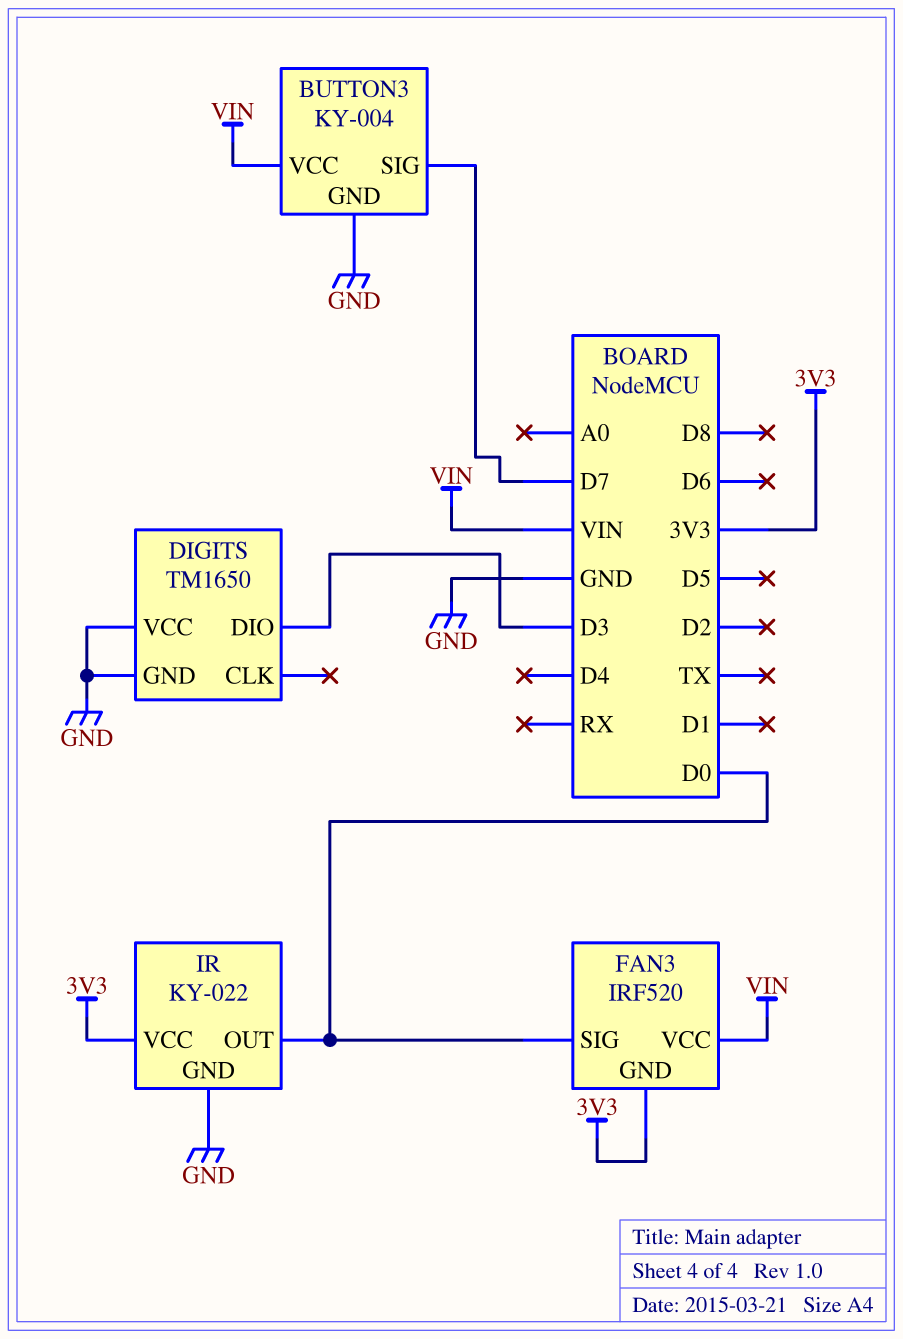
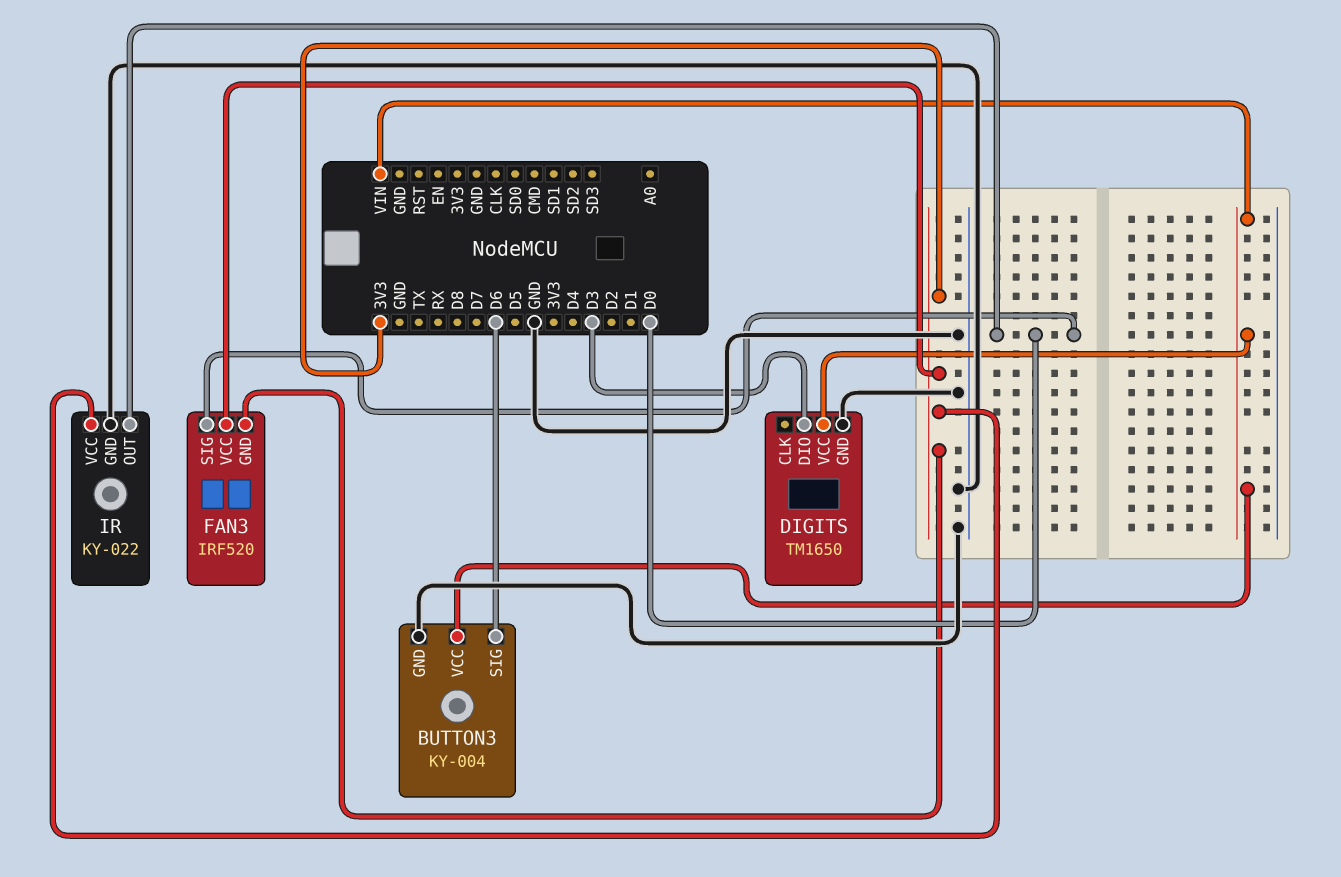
BUTTON3 pin SIG: D7 -> D6
DIGITS pin VCC: GND -> VIN
FAN3 pin VCC: VIN -> 3V3

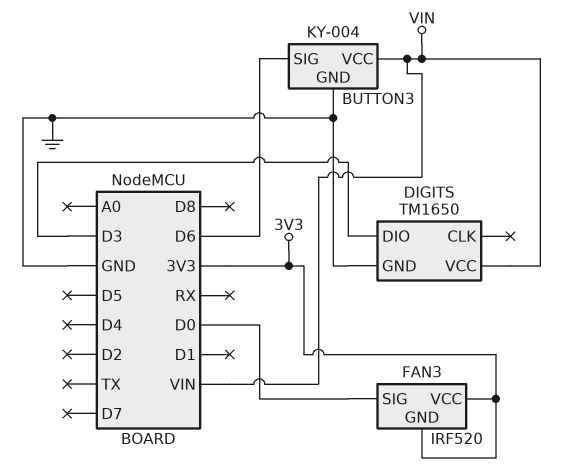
IR: KY-022 -> none
IR pin GND: GND -> none
IR pin OUT: D0 -> none
IR pin VCC: 3V3 -> none

